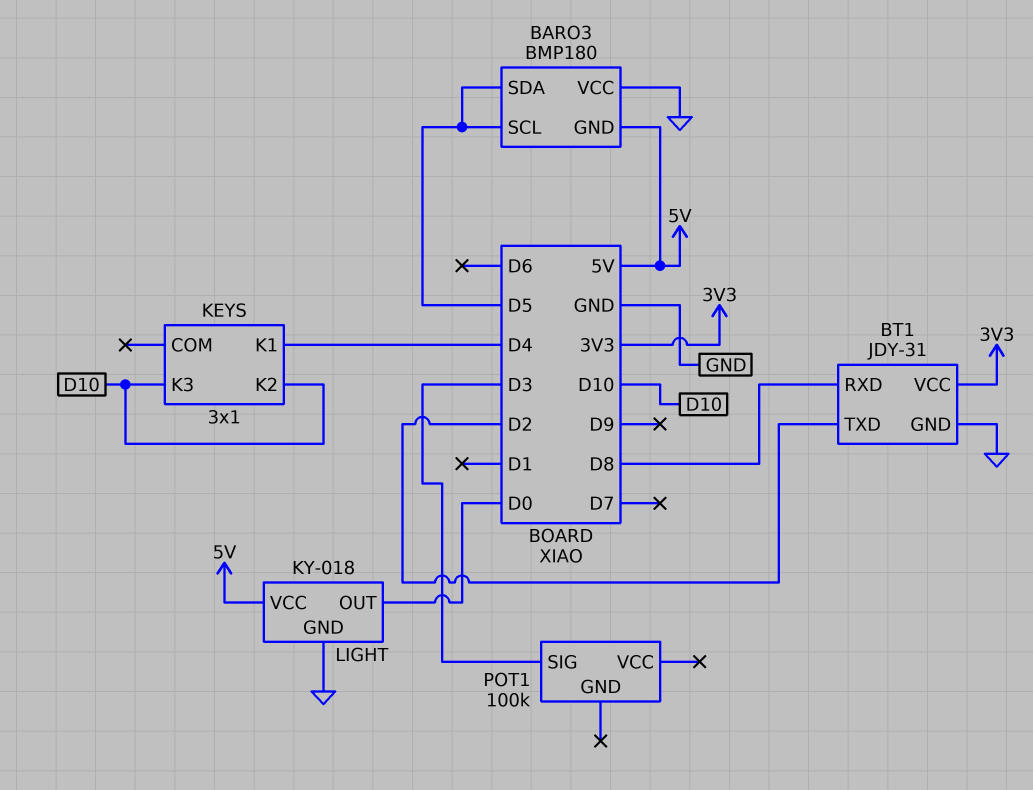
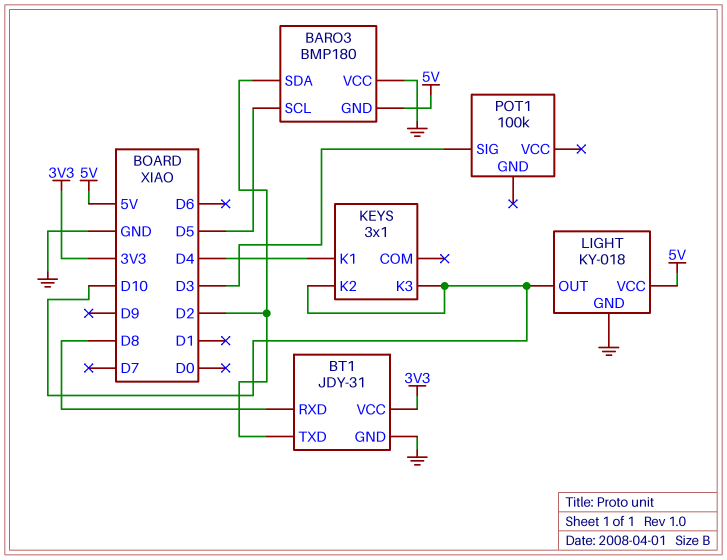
BARO3 pin SDA: D5 -> D2
LIGHT pin OUT: D0 -> D10

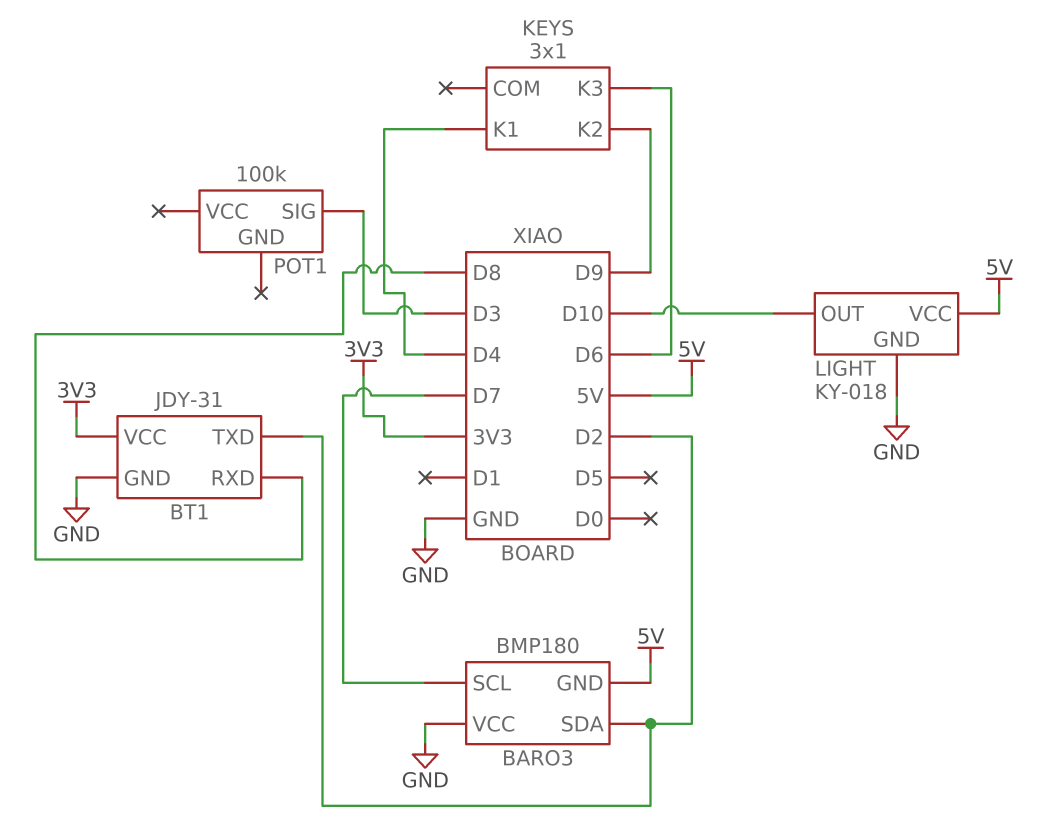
BARO3 pin SCL: D5 -> D7
KEYS pin K2: D10 -> D9
KEYS pin K3: D10 -> D6

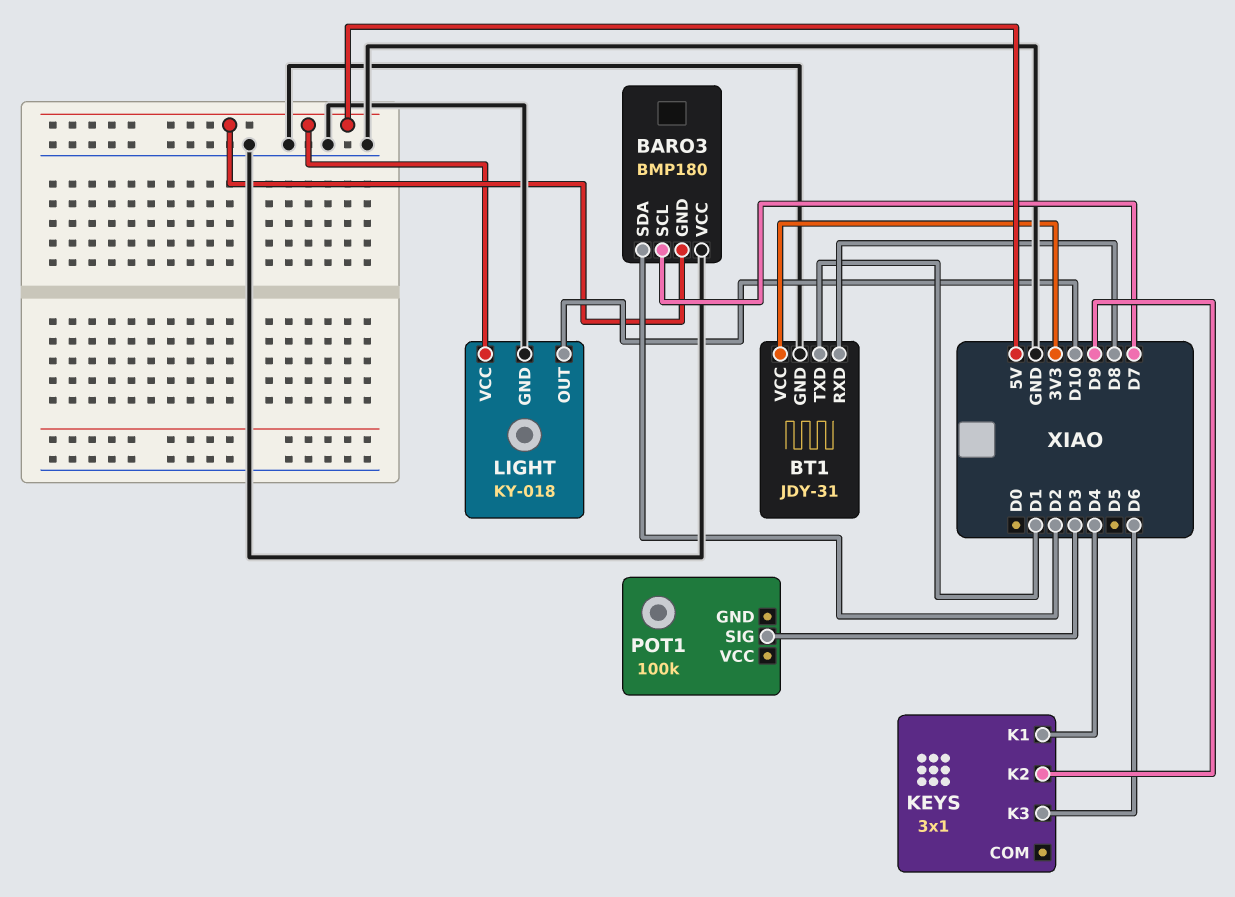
BT1 pin TXD: D2 -> D1

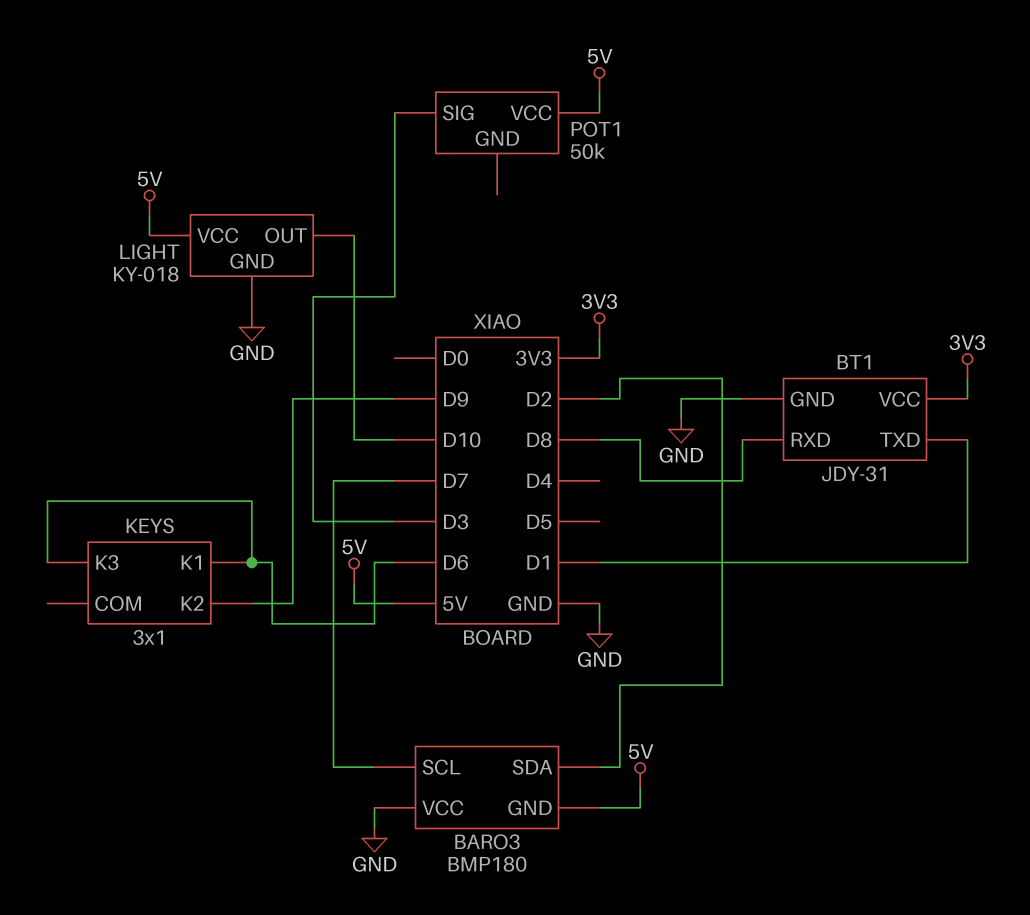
KEYS pin K1: D4 -> D6
POT1: 100k -> 50k
POT1 pin VCC: none -> 5V

